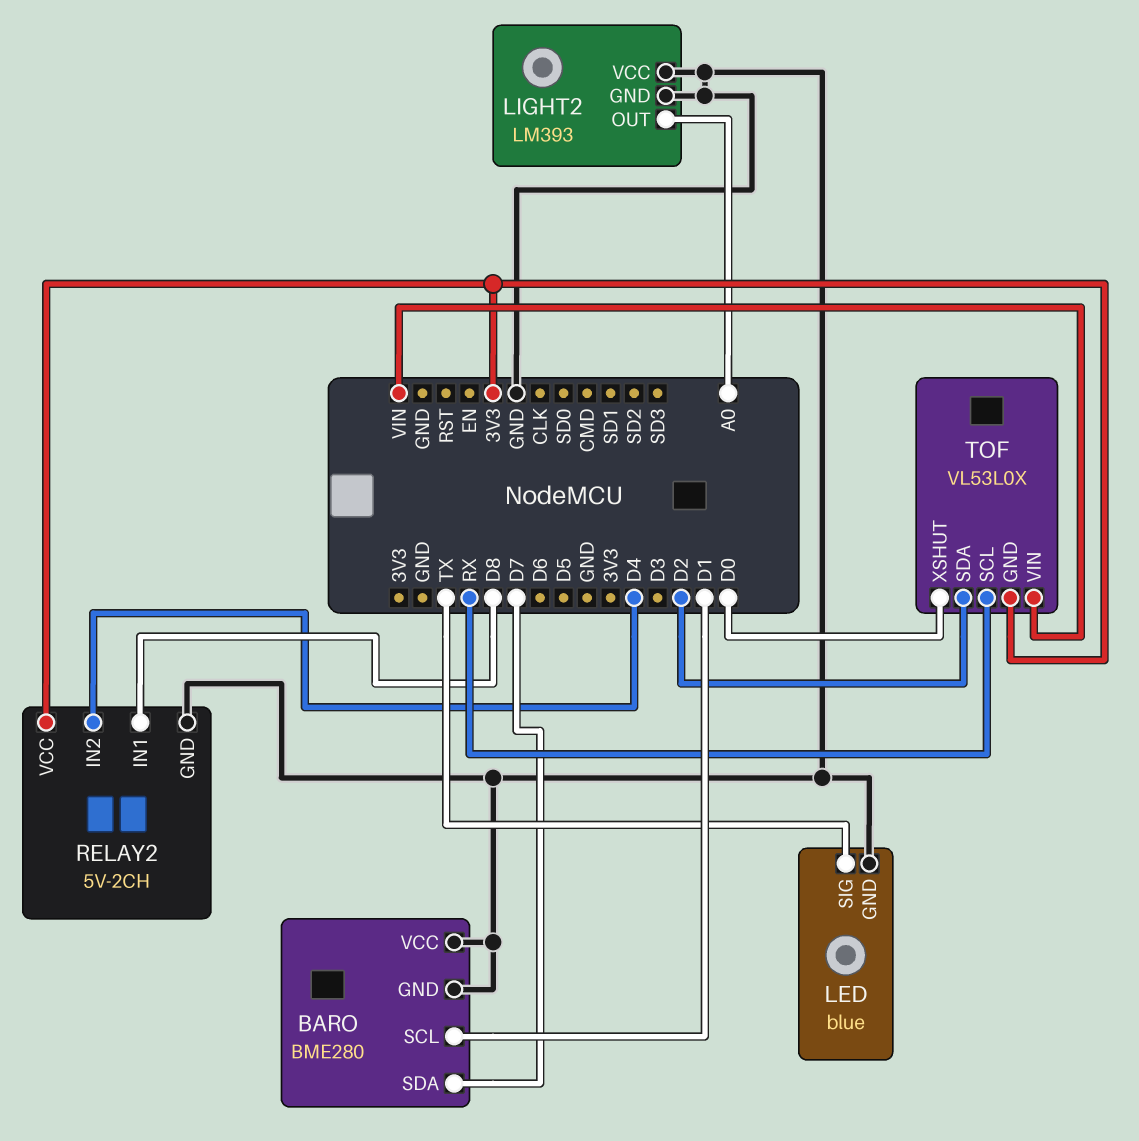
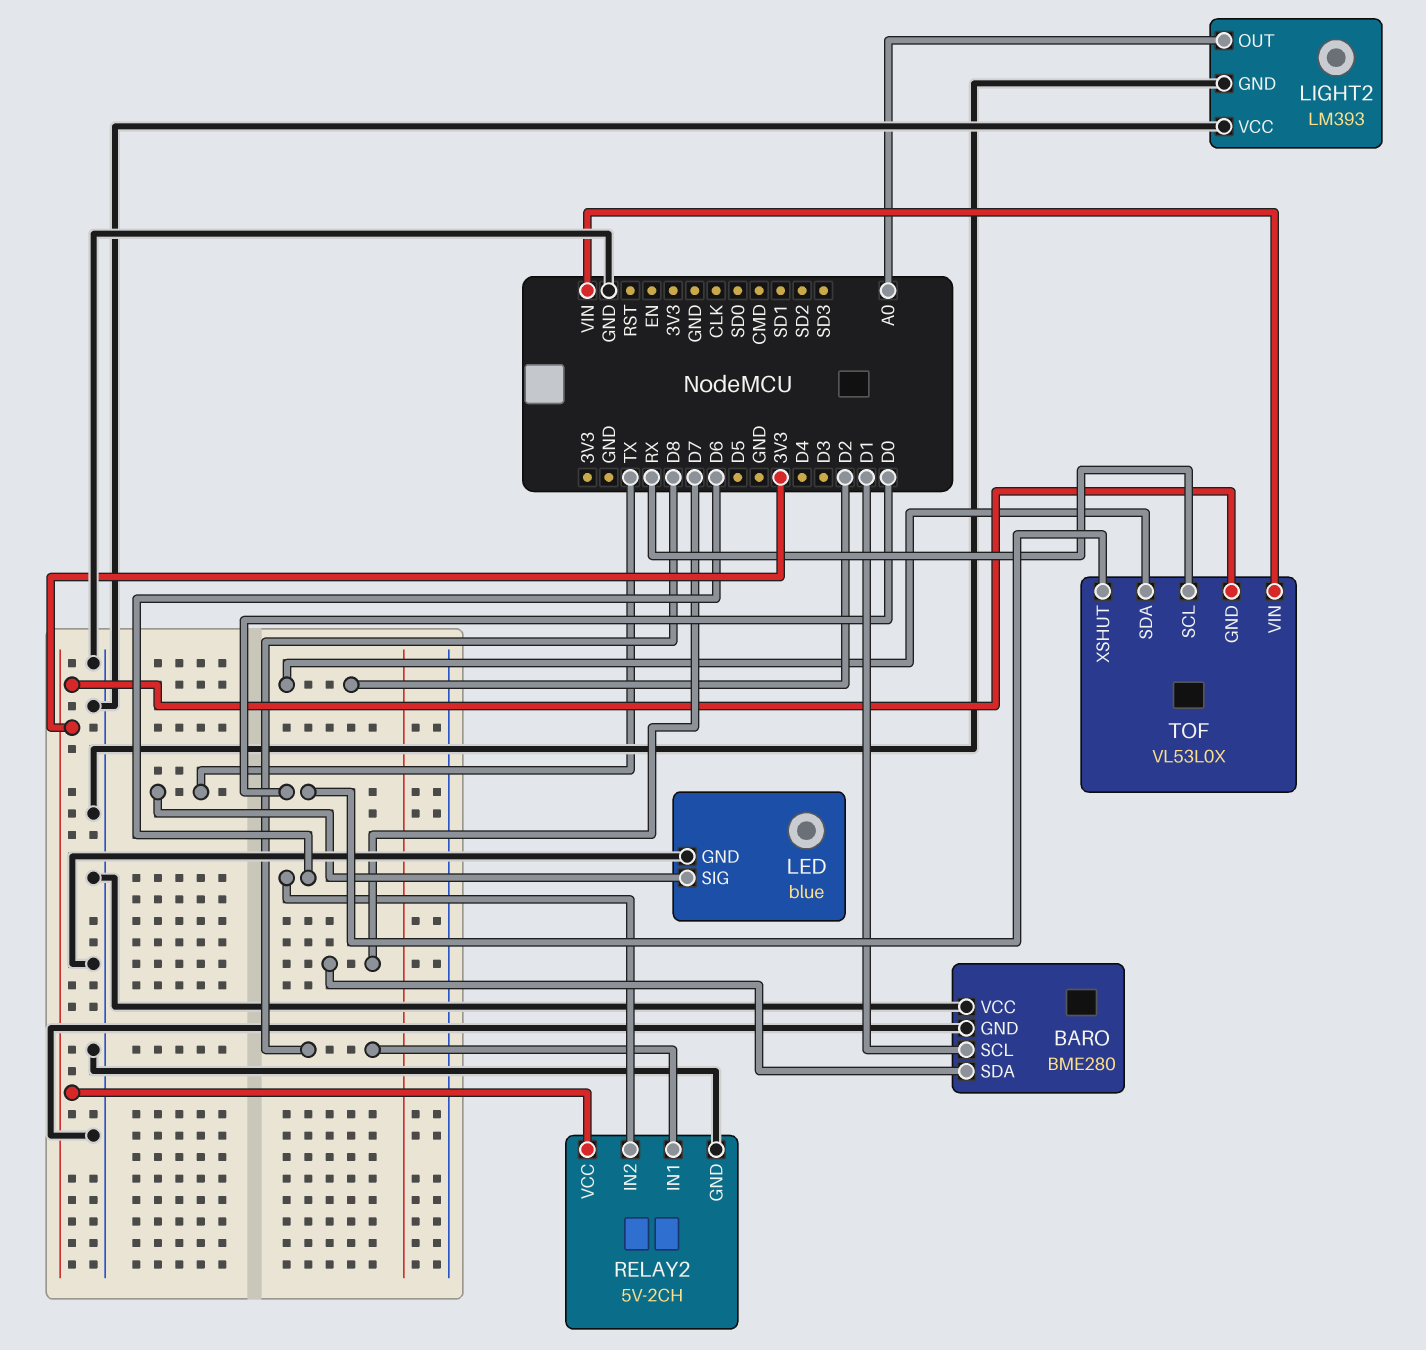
RELAY2 pin IN2: D4 -> D6

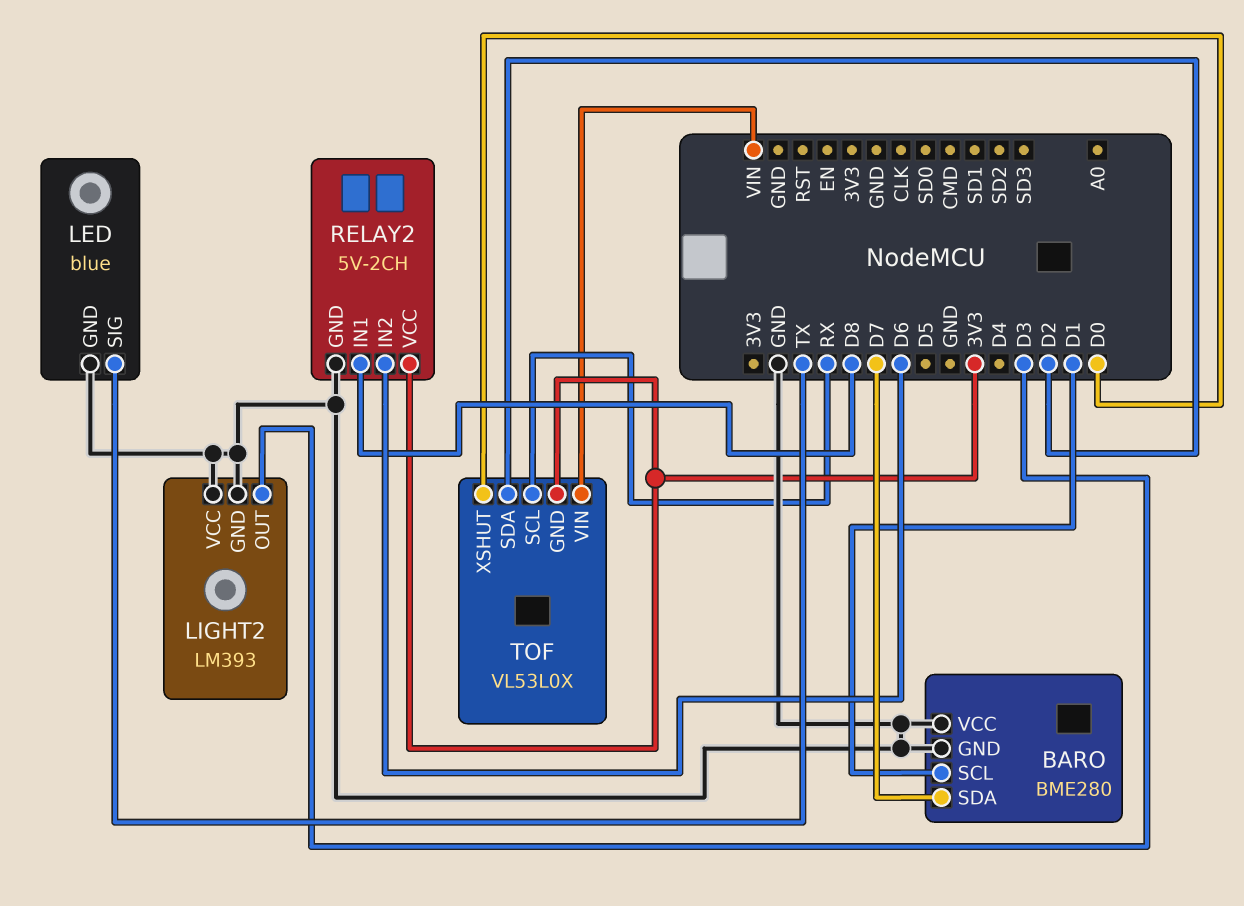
LIGHT2 pin OUT: A0 -> D3

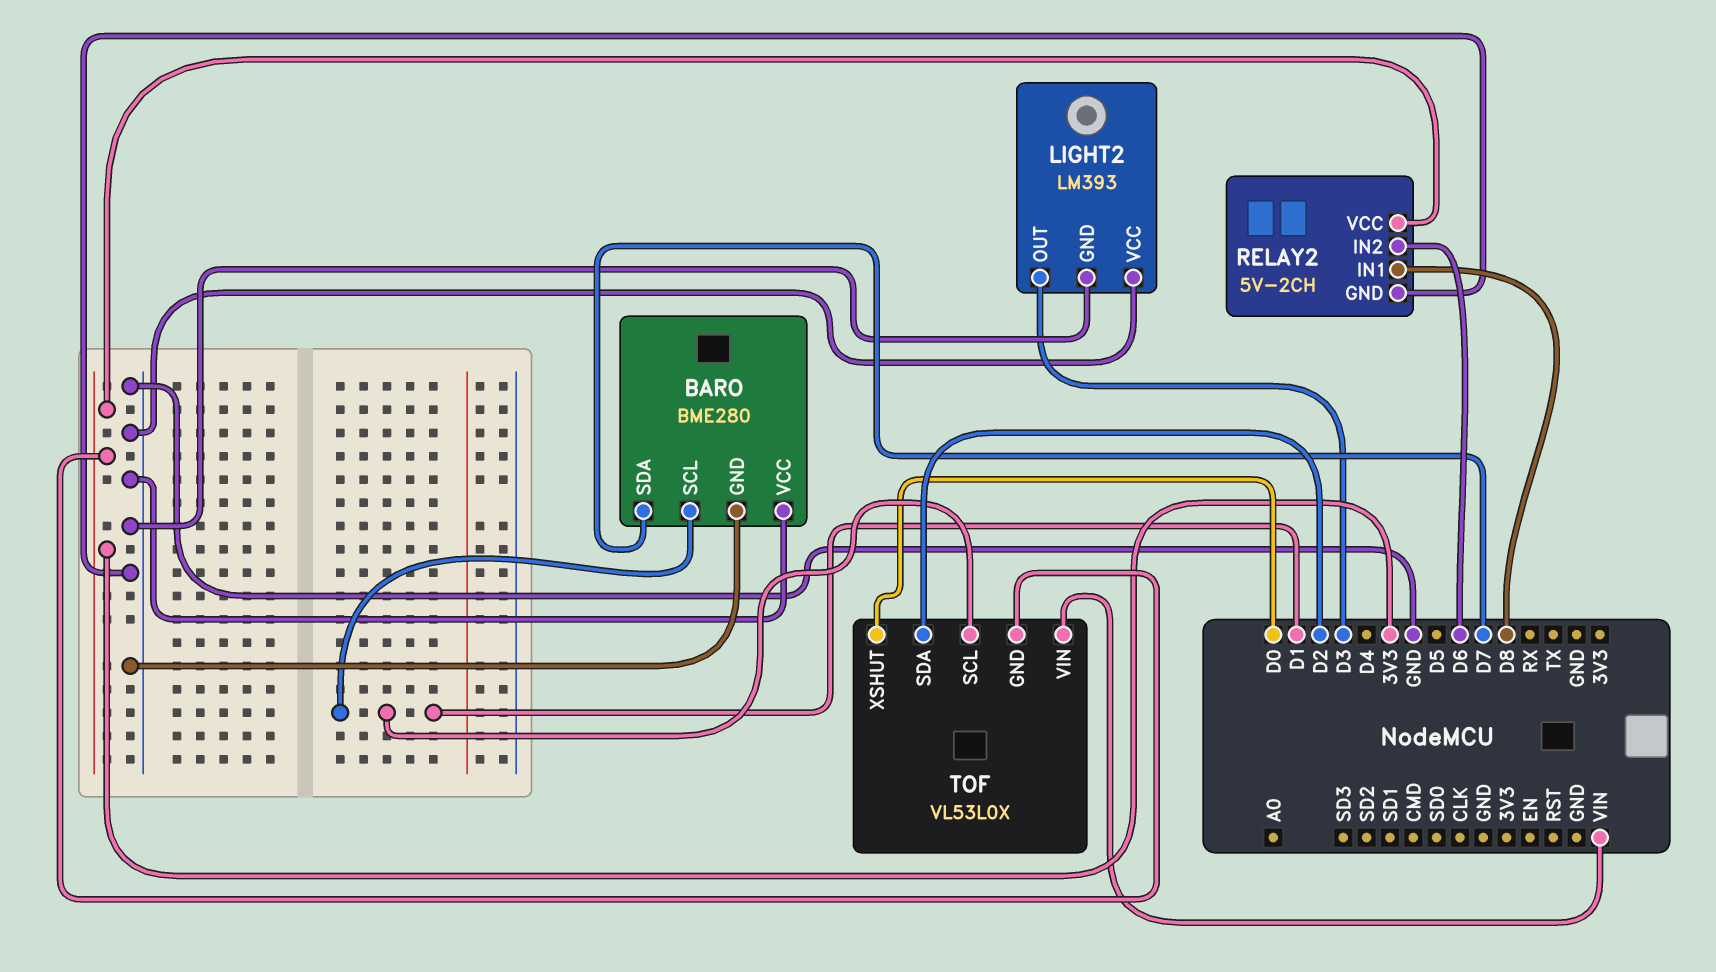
LED: blue -> none
LED pin GND: GND -> none
LED pin SIG: TX -> none
TOF pin SCL: RX -> D1

